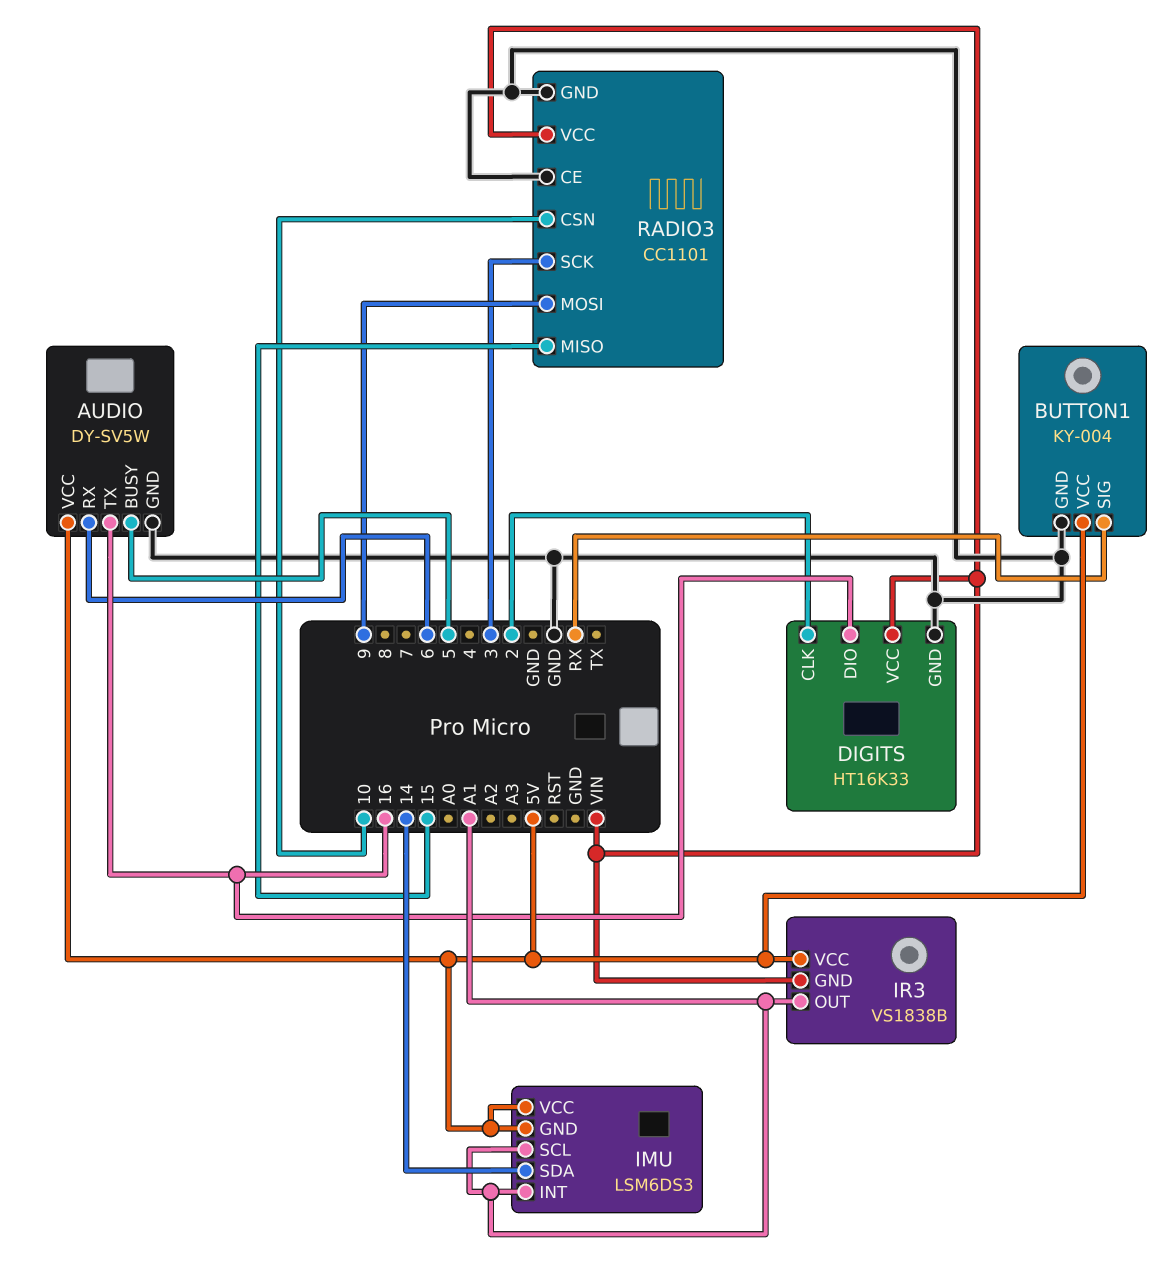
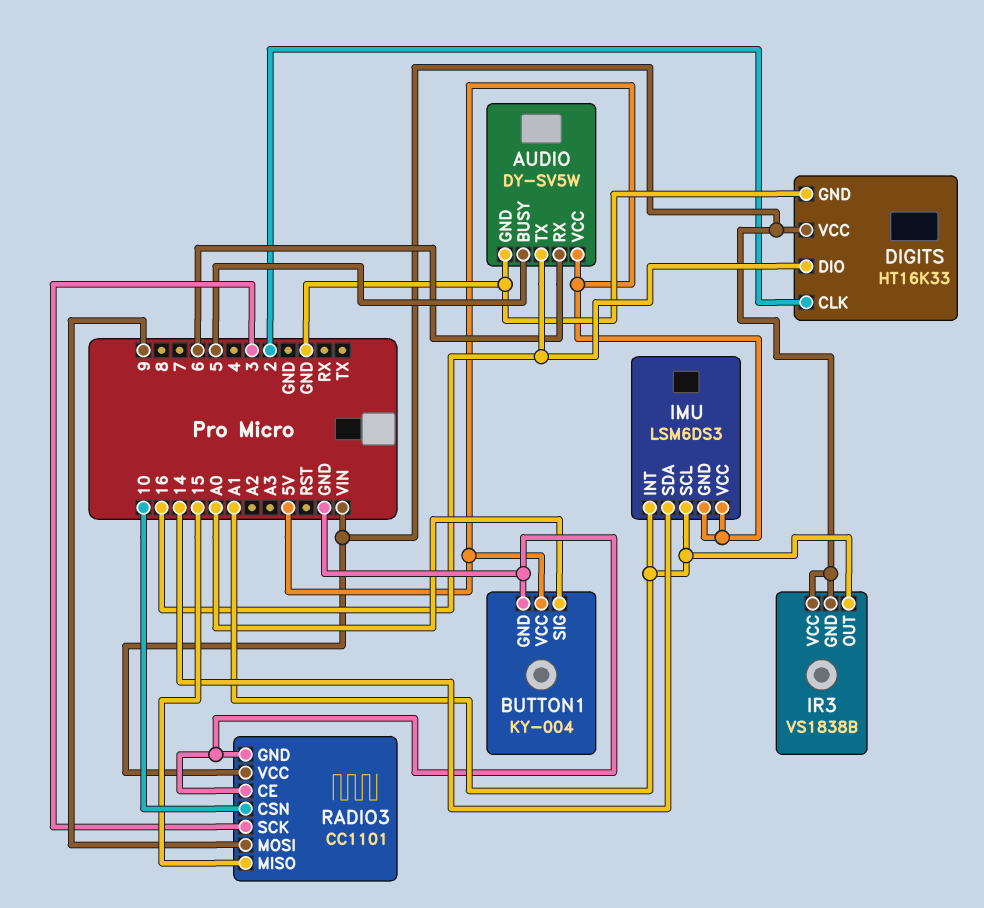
BUTTON1 pin SIG: RX -> A0
IR3 pin VCC: 5V -> VIN

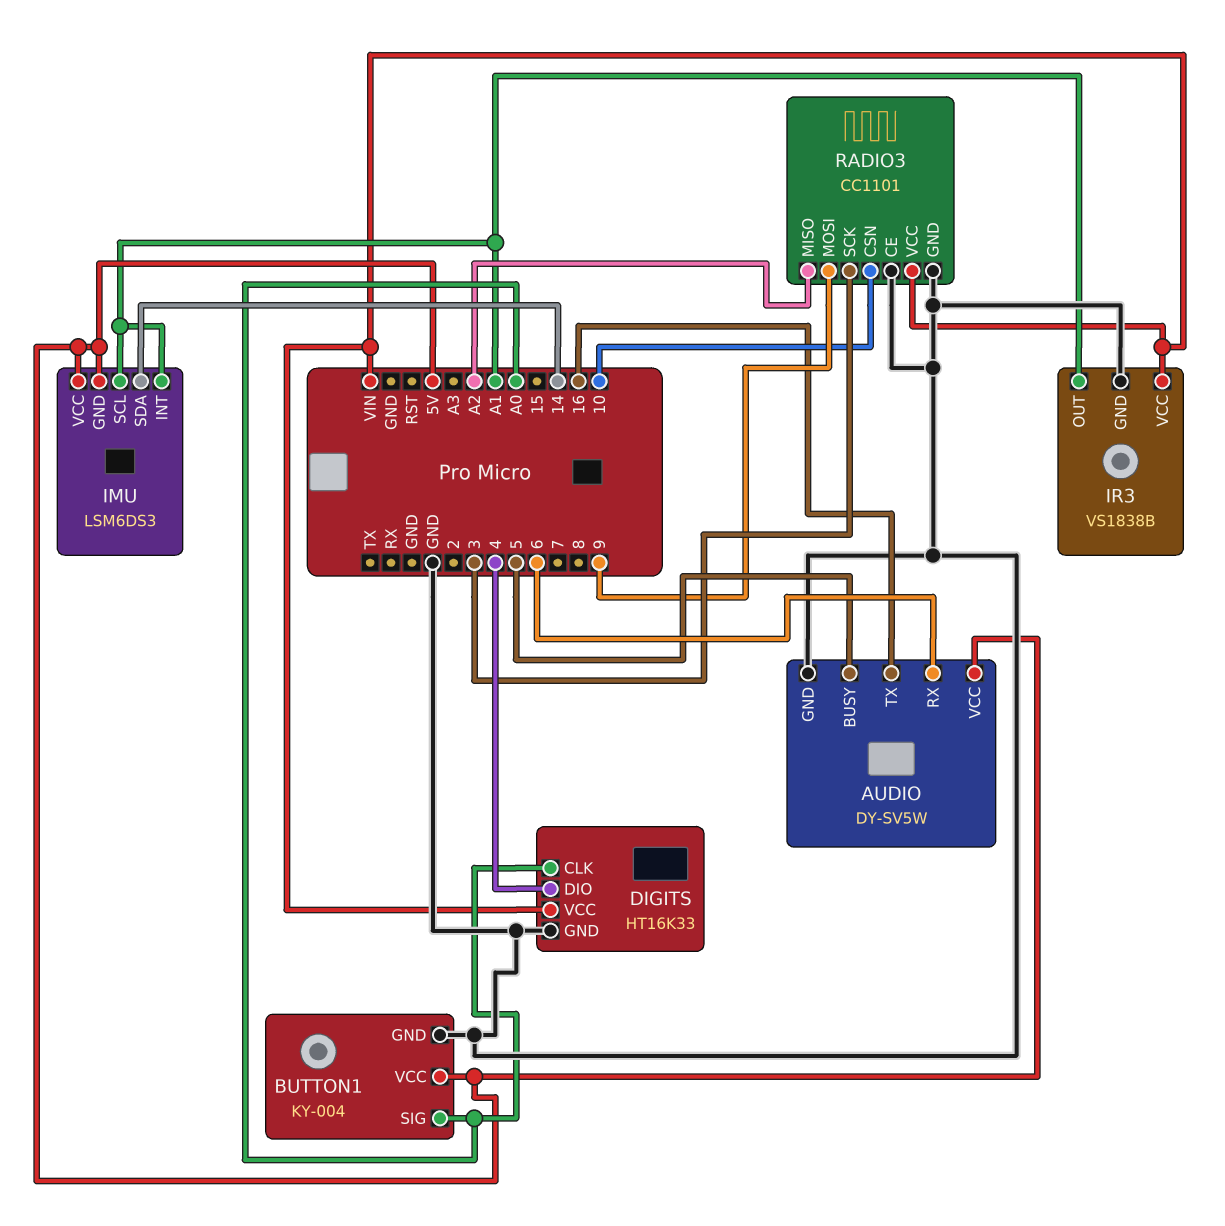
DIGITS pin CLK: 2 -> A0
DIGITS pin DIO: 16 -> 4
IR3 pin GND: VIN -> GND
RADIO3 pin MISO: 15 -> A2

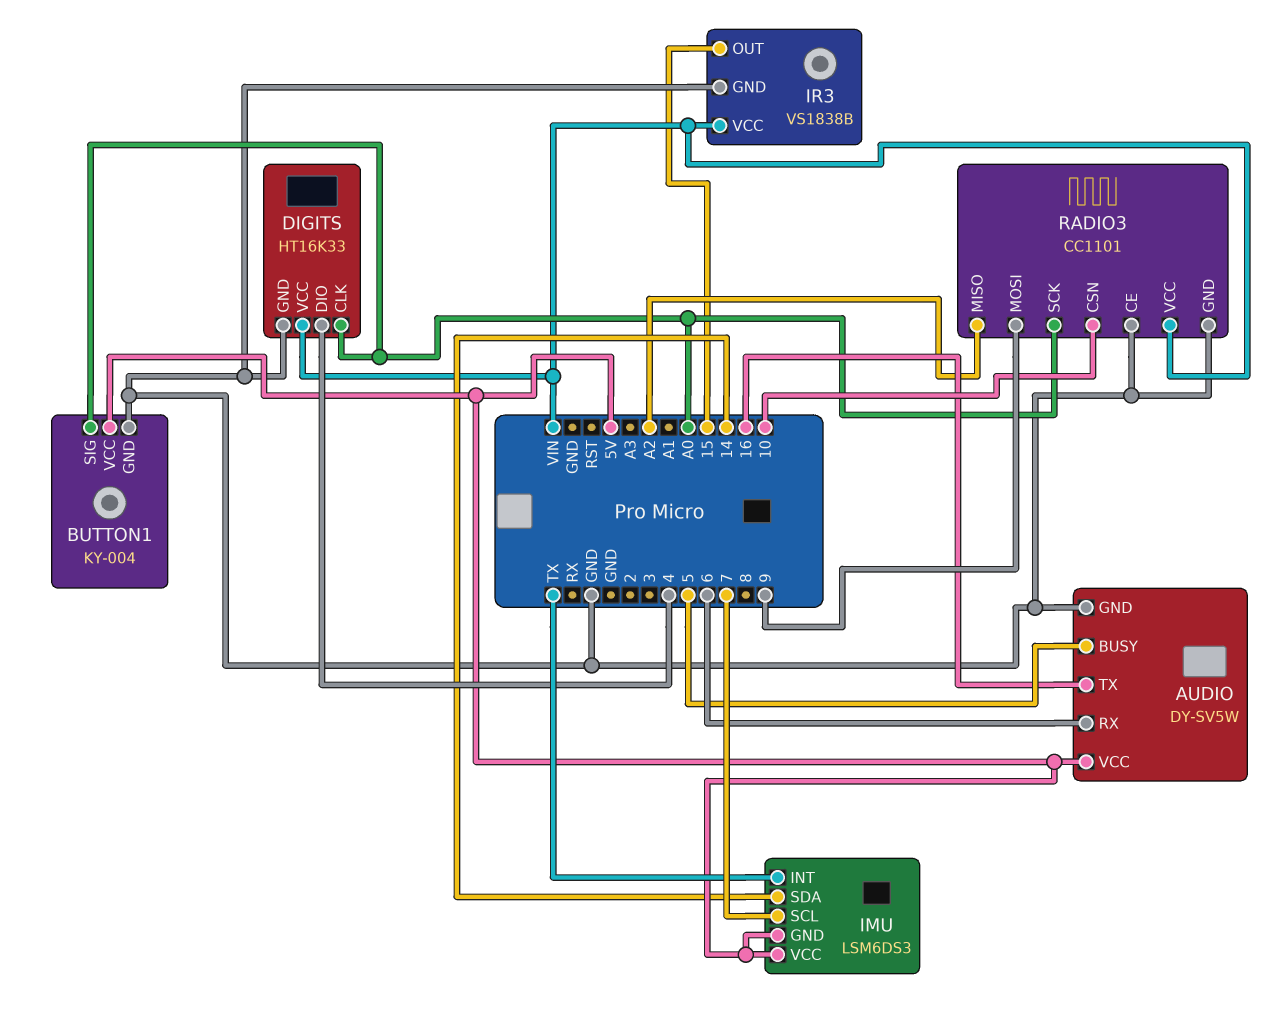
IMU pin INT: A1 -> TX
IMU pin SCL: A1 -> 7
IR3 pin OUT: A1 -> 15
RADIO3 pin SCK: 3 -> A0

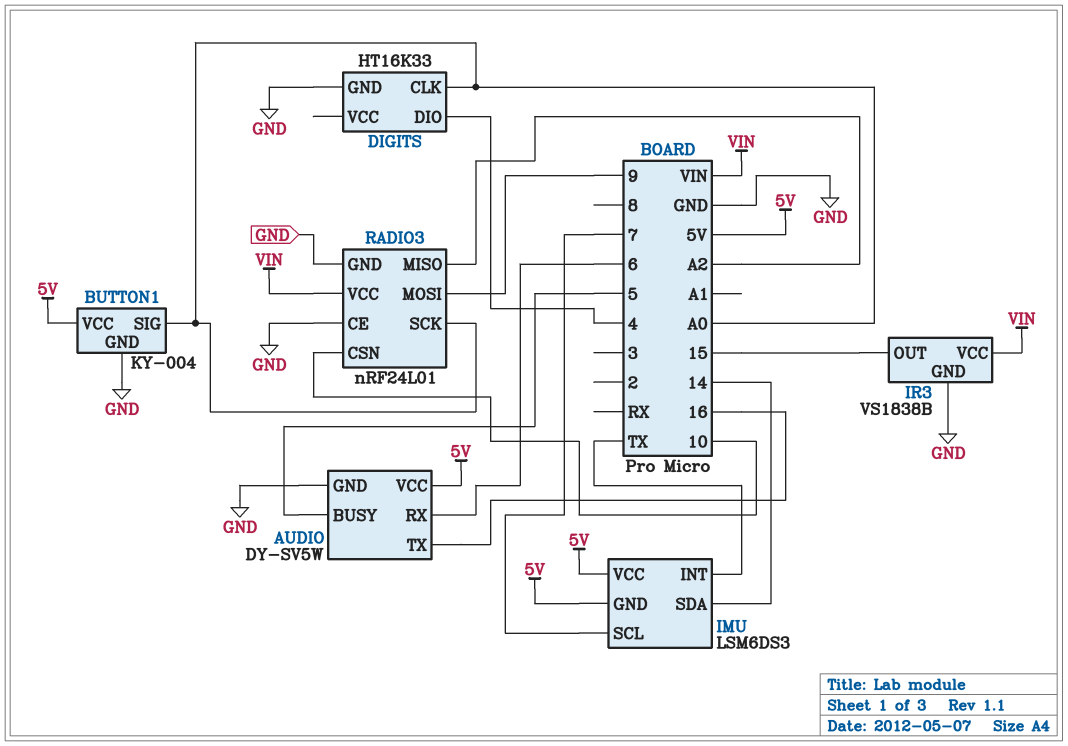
DIGITS pin VCC: VIN -> none
RADIO3: CC1101 -> nRF24L01

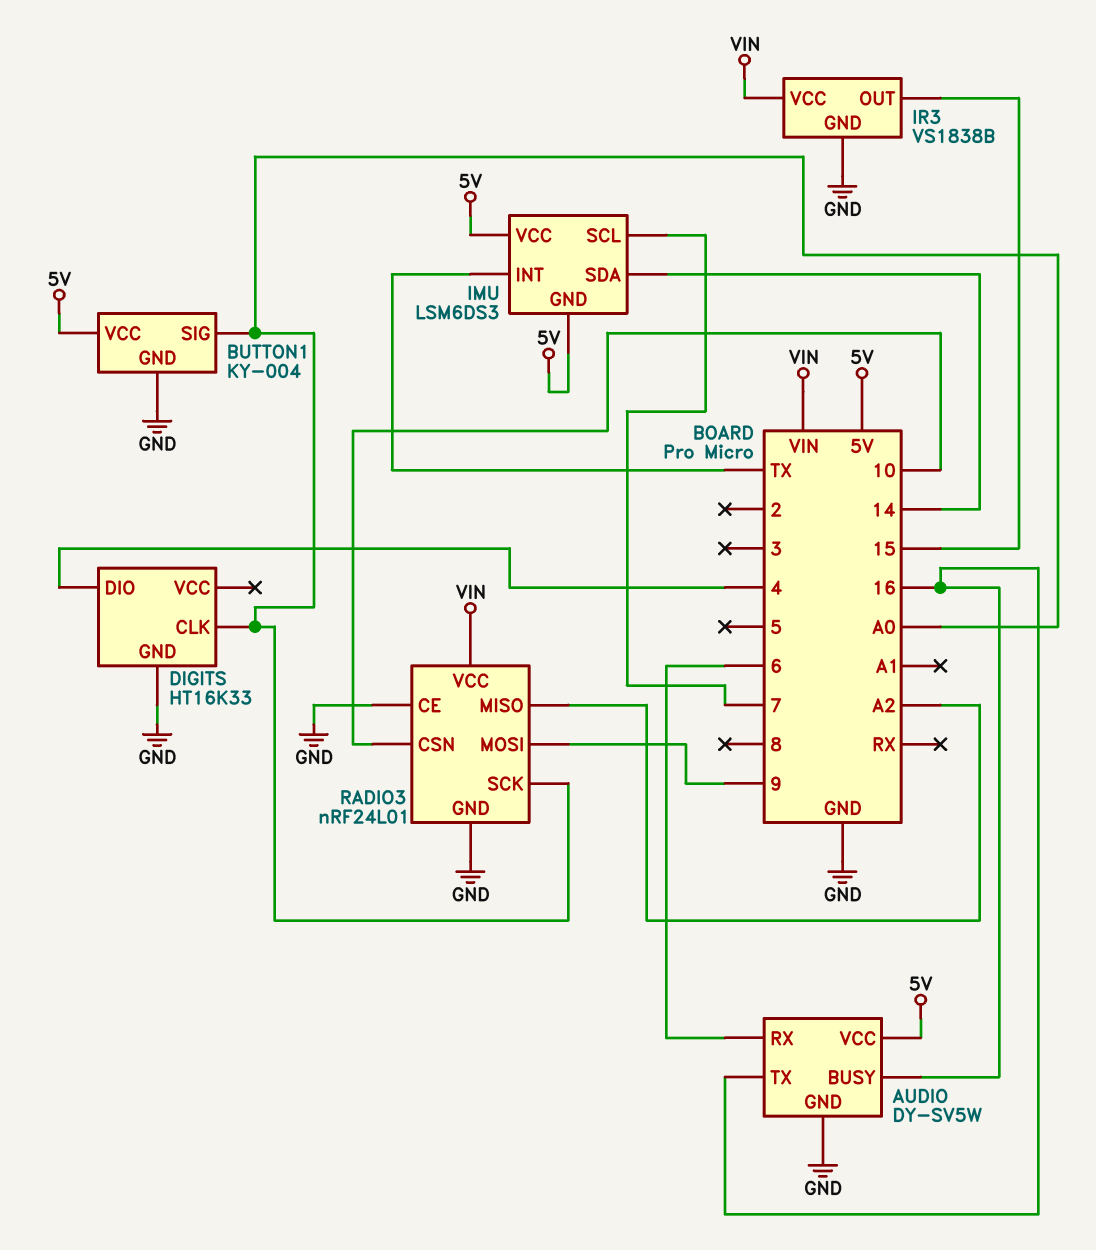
AUDIO pin BUSY: 5 -> 16

